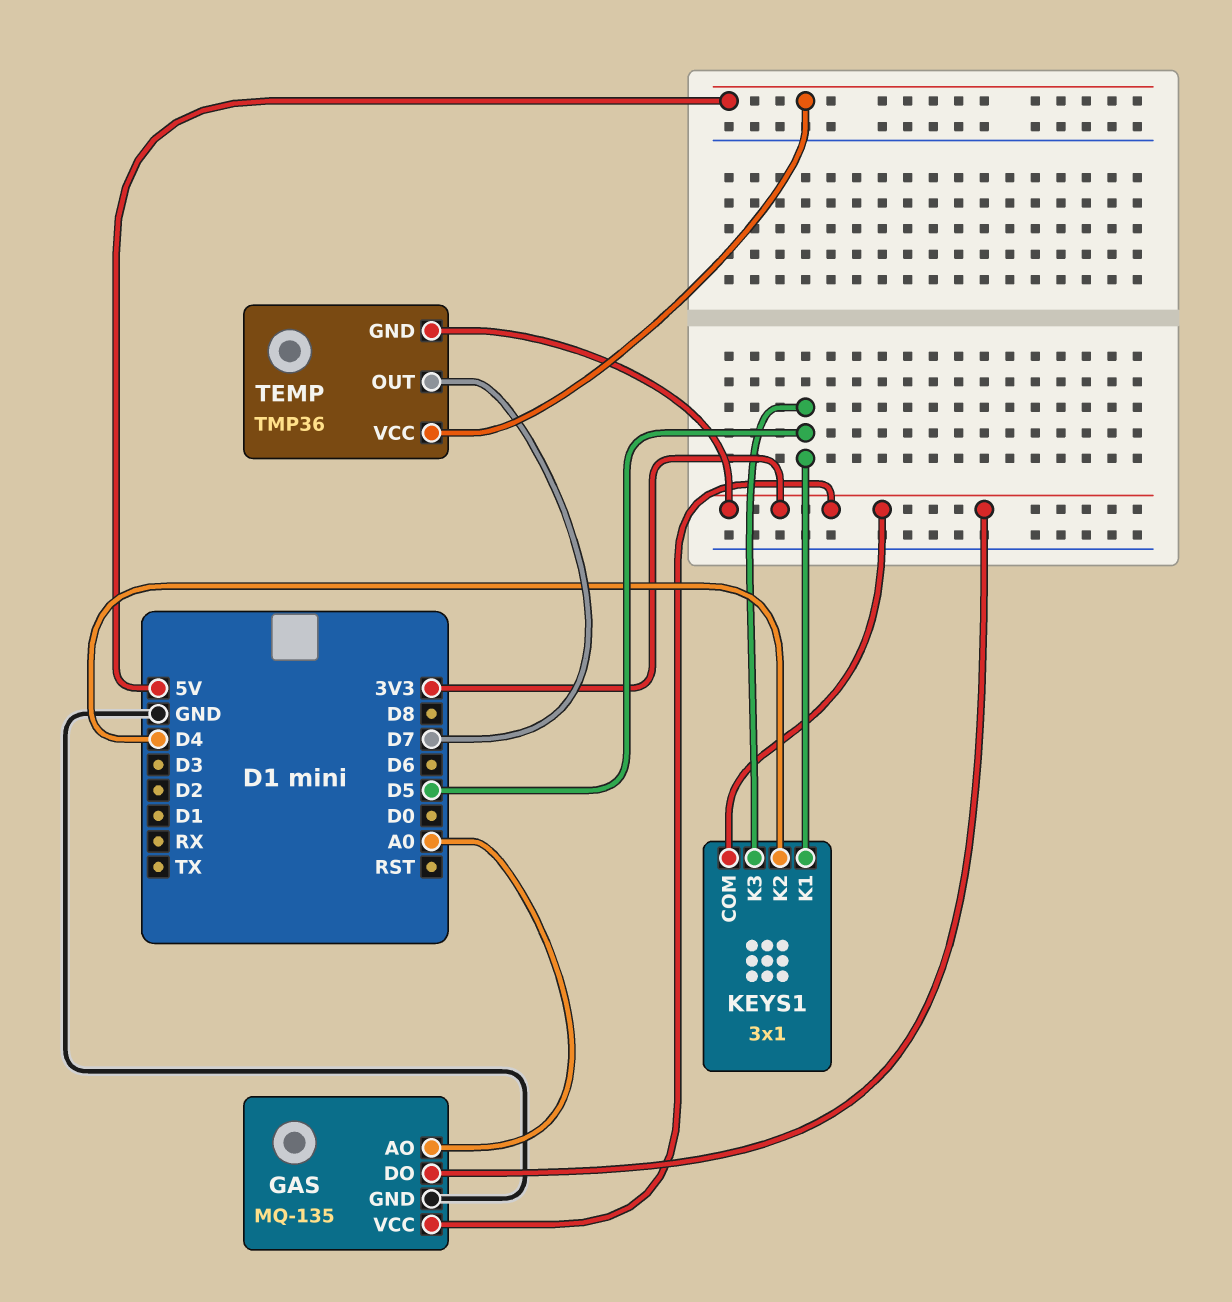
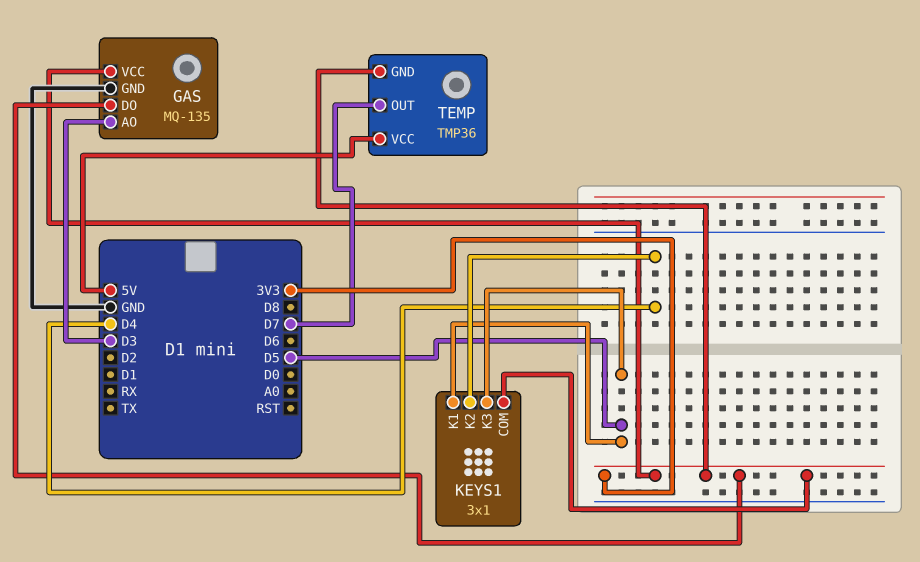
GAS pin AO: A0 -> D3

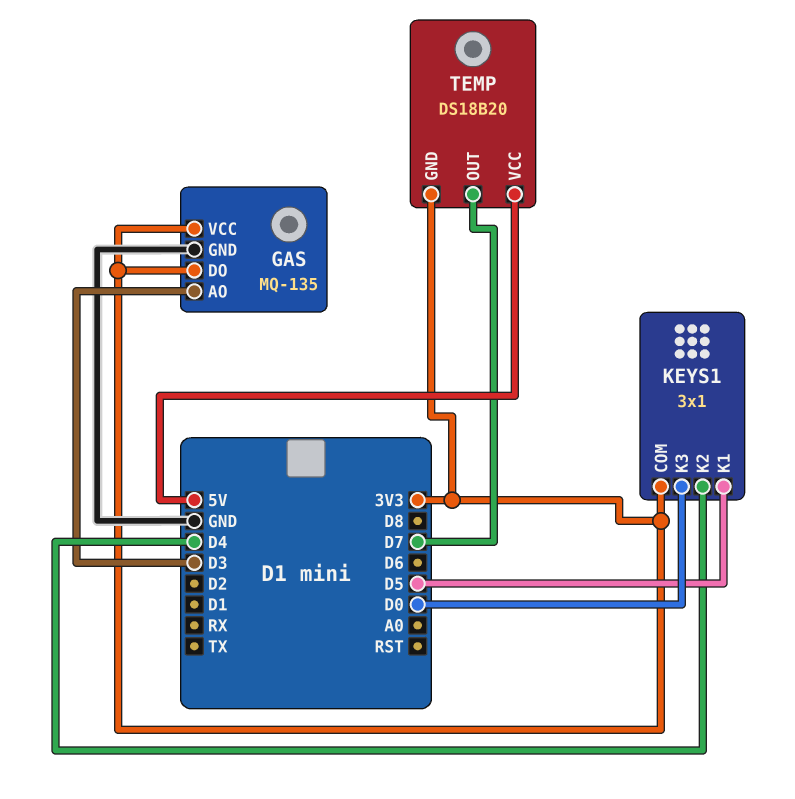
KEYS1 pin K3: D5 -> D0
TEMP: TMP36 -> DS18B20

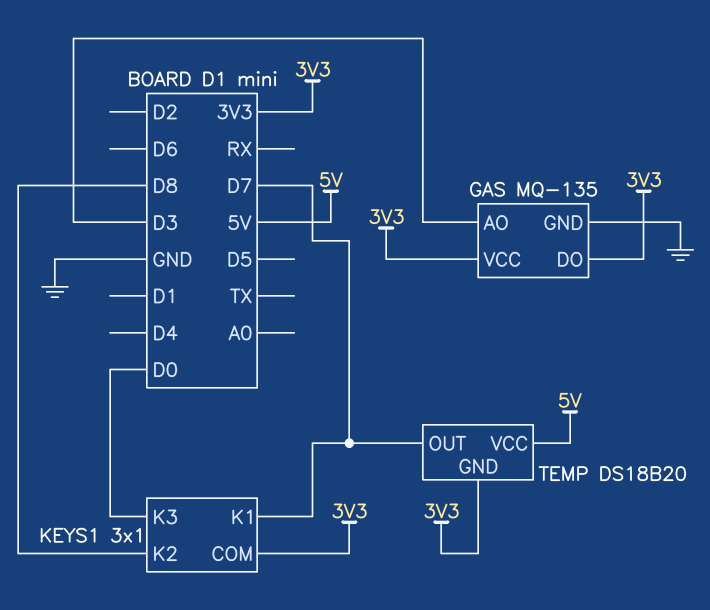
KEYS1 pin K1: D5 -> D7
KEYS1 pin K2: D4 -> D8

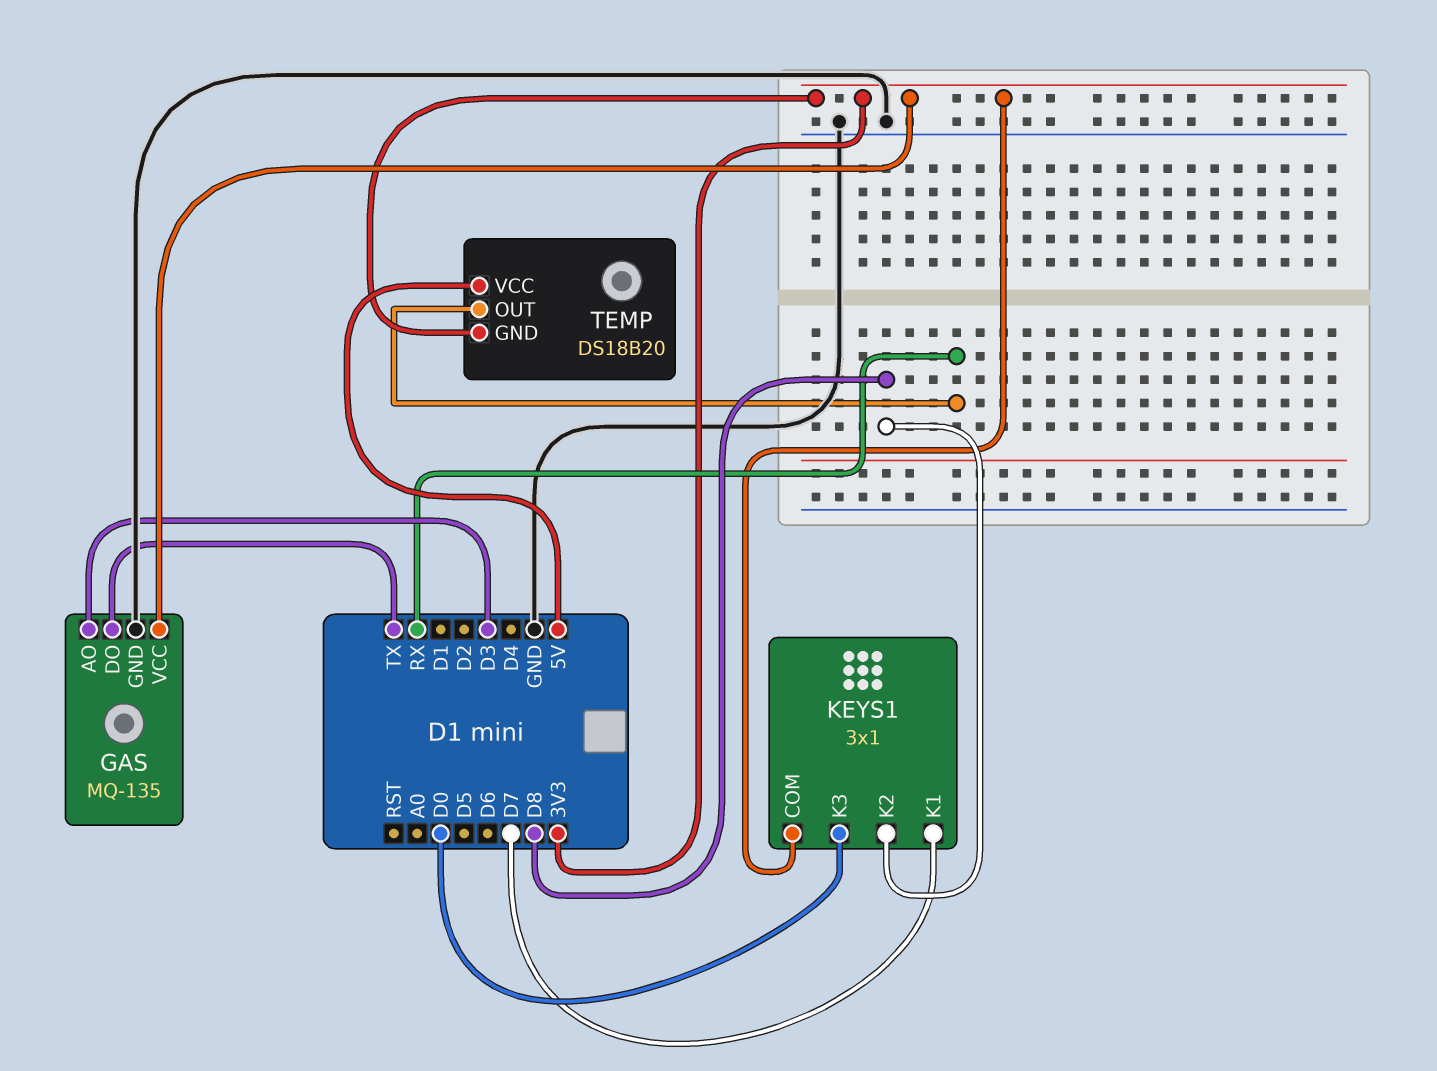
GAS pin DO: 3V3 -> TX
TEMP pin OUT: D7 -> RX

